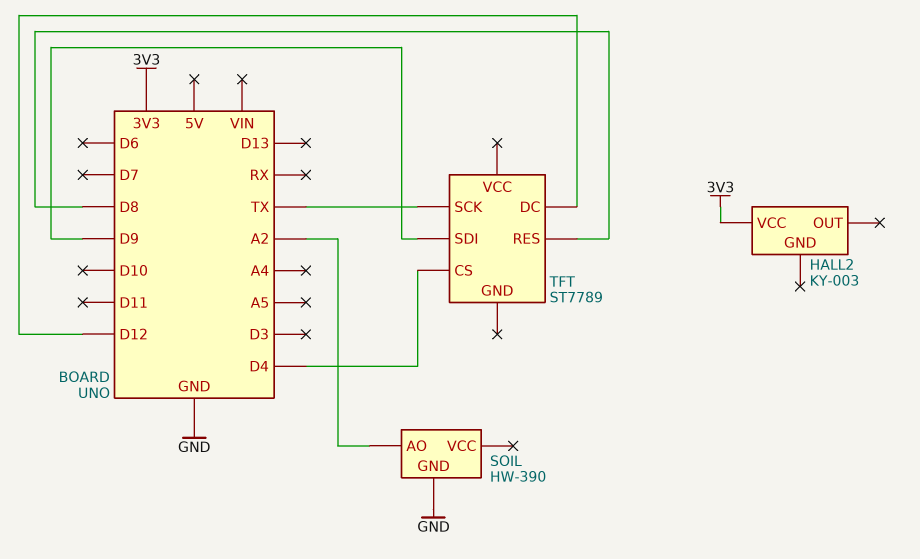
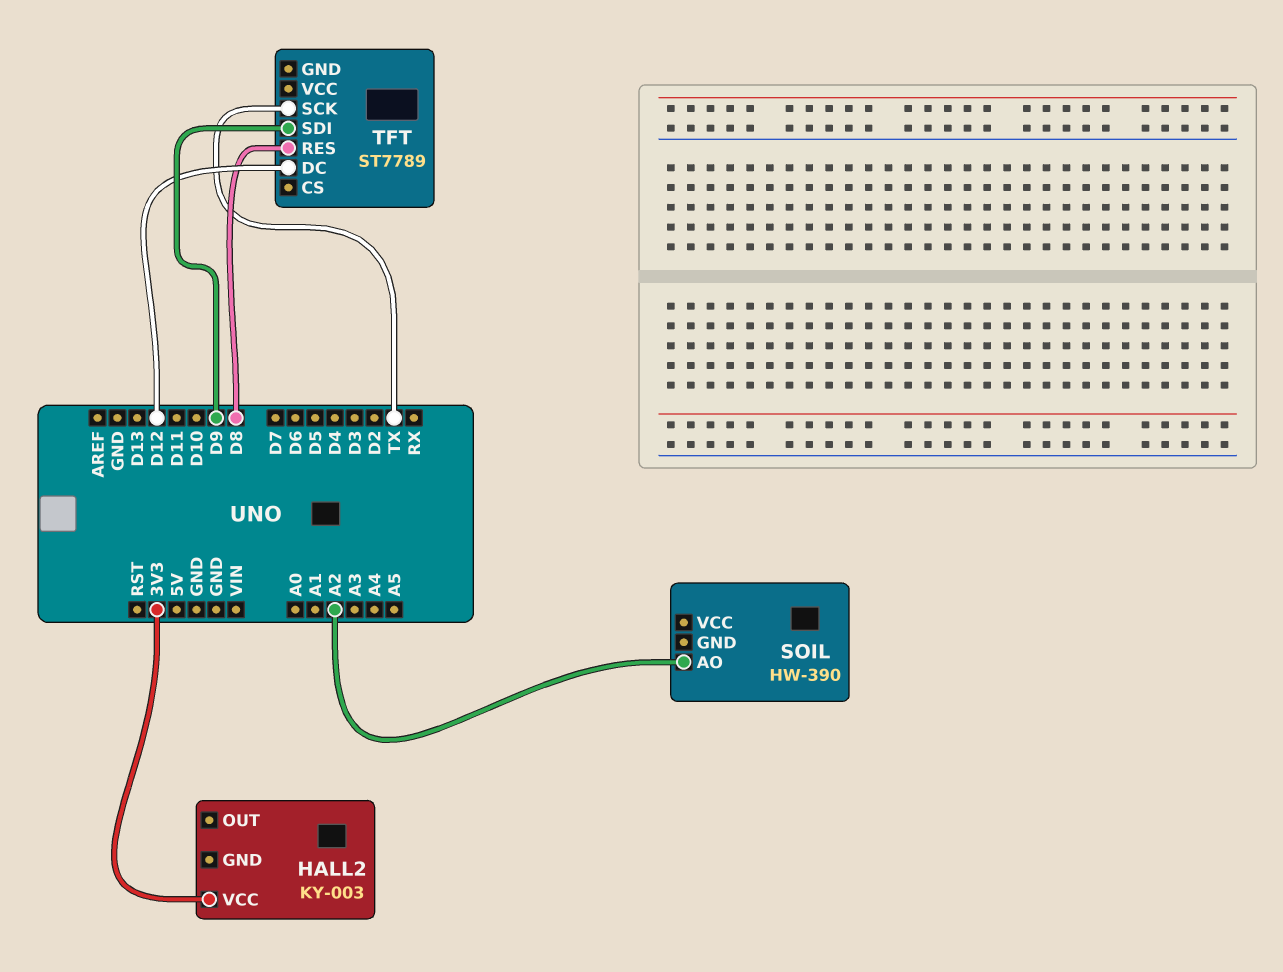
SOIL pin GND: GND -> none
TFT pin CS: D4 -> none

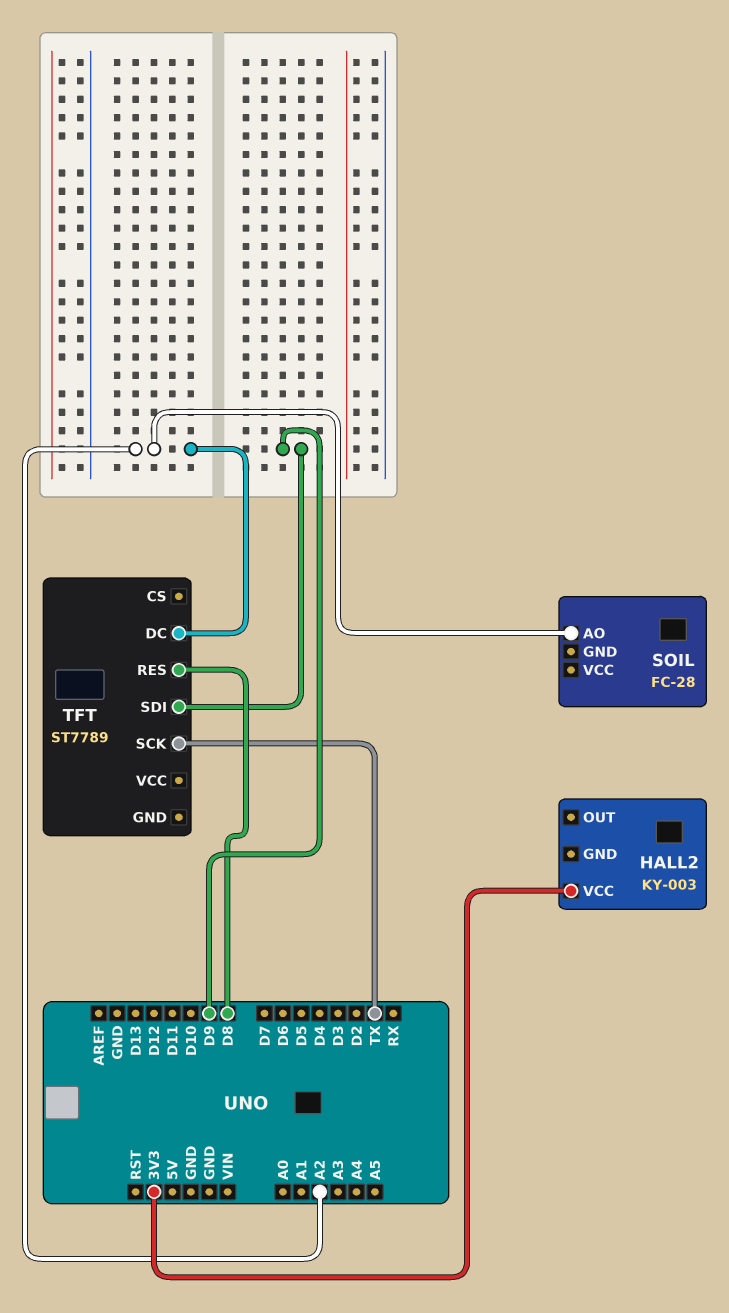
SOIL: HW-390 -> FC-28
TFT pin DC: D12 -> A2

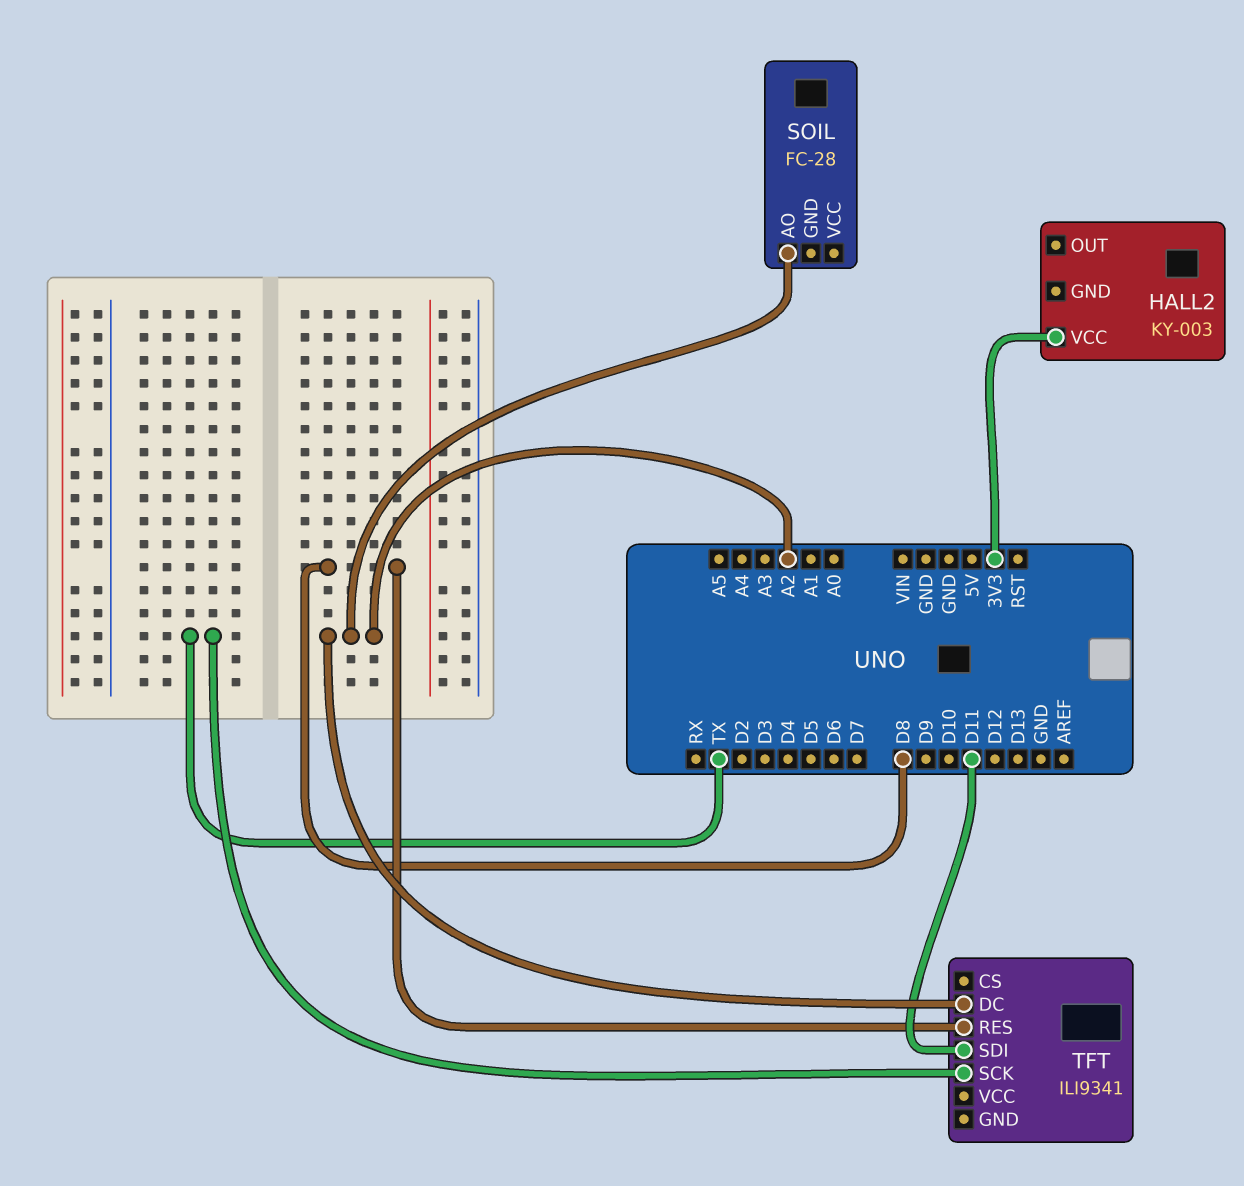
TFT: ST7789 -> ILI9341
TFT pin SDI: D9 -> D11

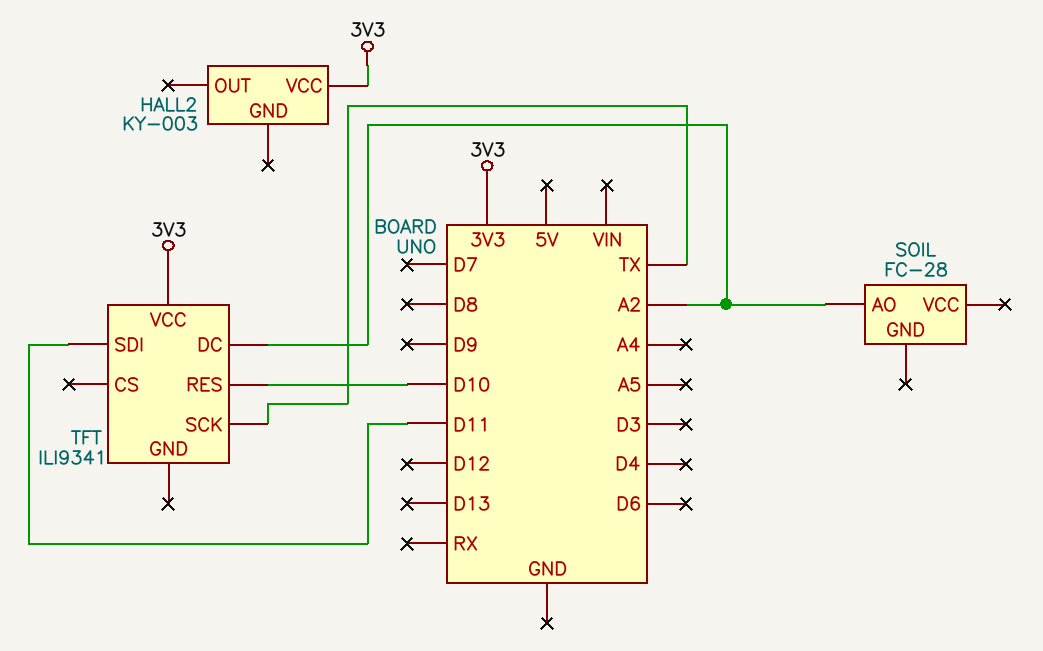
TFT pin RES: D8 -> D10
TFT pin VCC: none -> 3V3

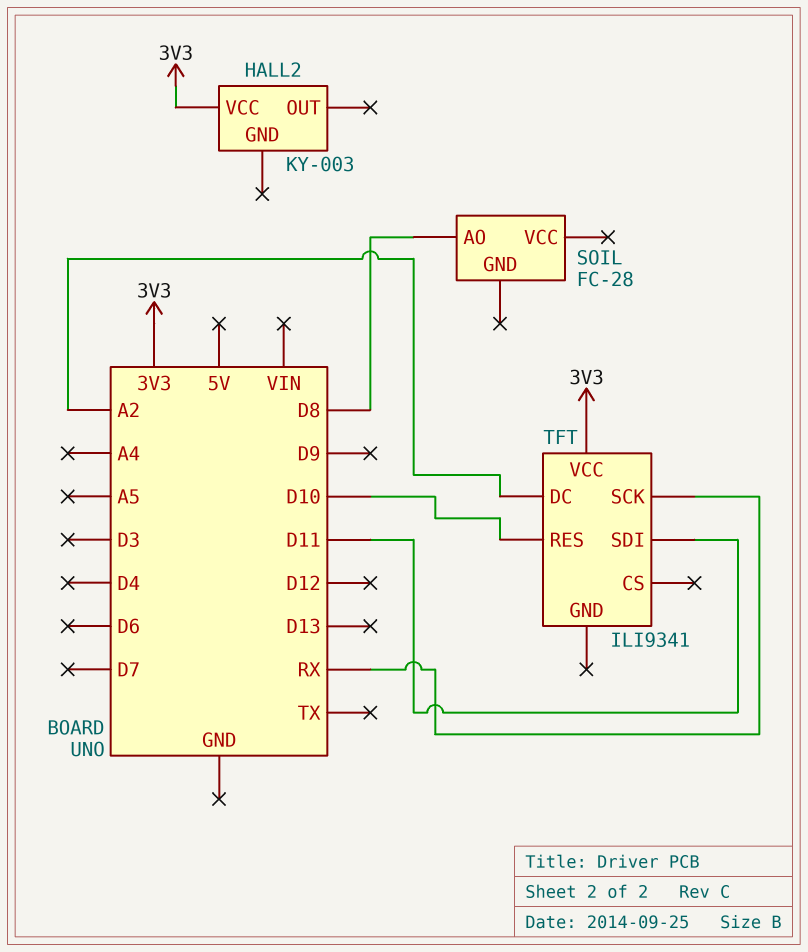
SOIL pin AO: A2 -> D8
TFT pin SCK: TX -> RX

